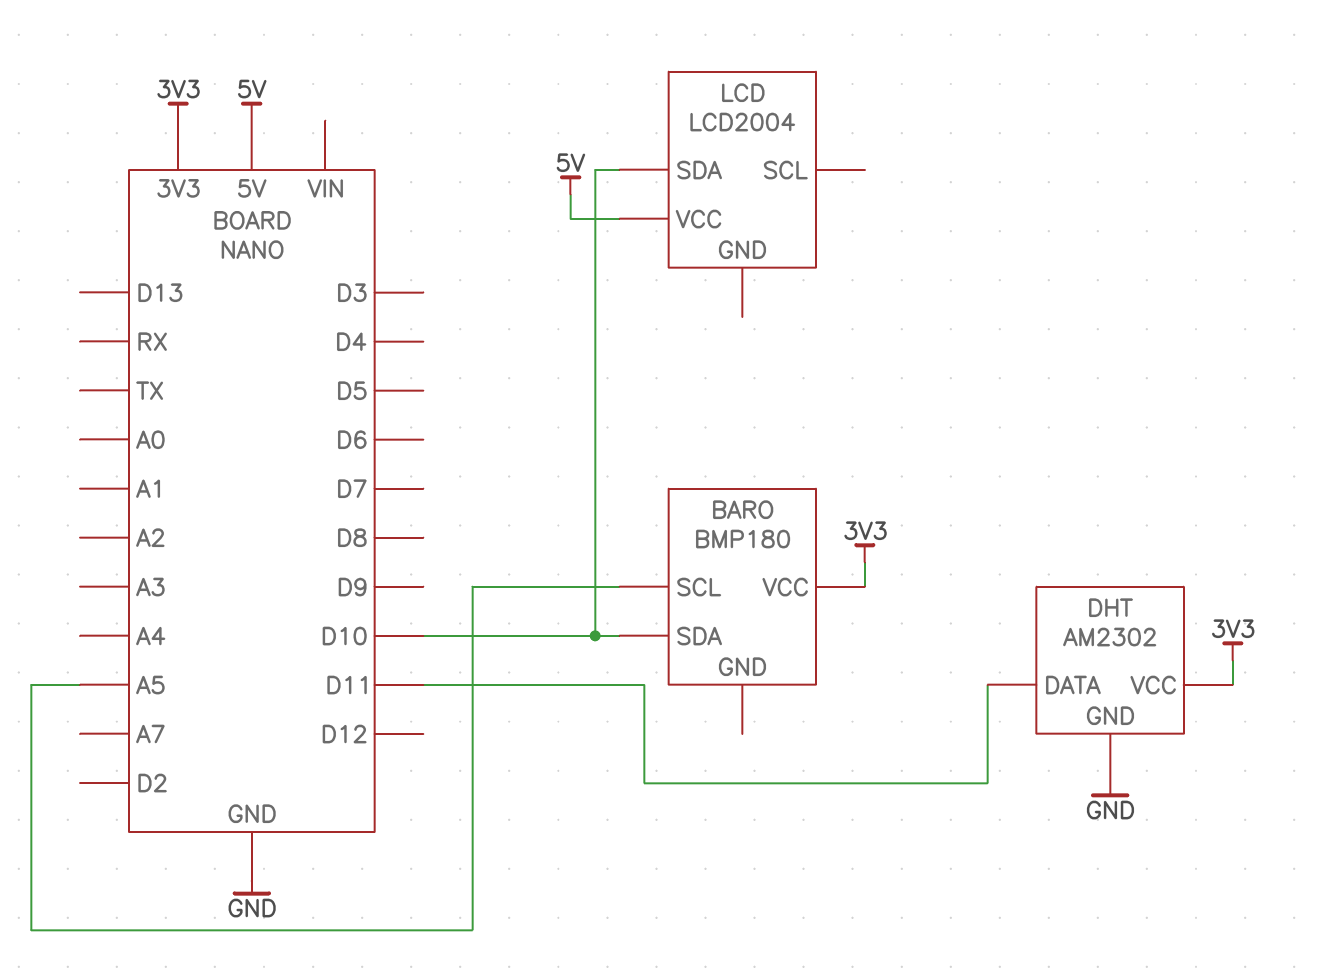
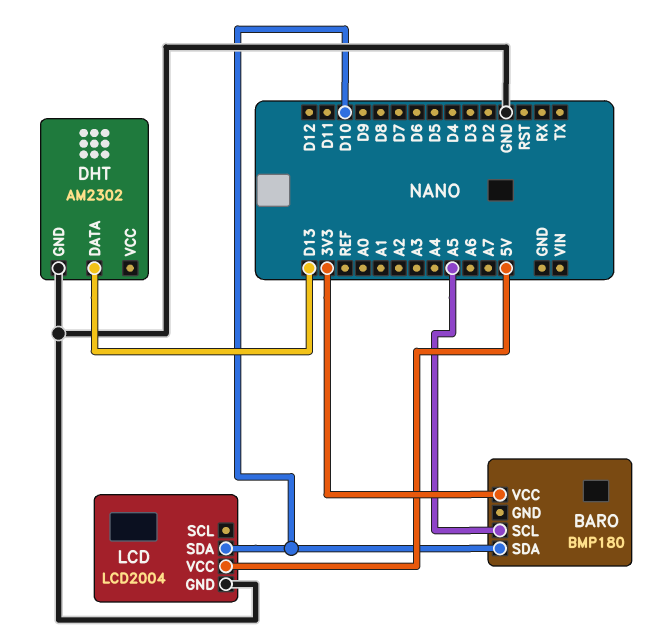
DHT pin DATA: D11 -> D13
DHT pin VCC: 3V3 -> none
LCD pin GND: none -> GND

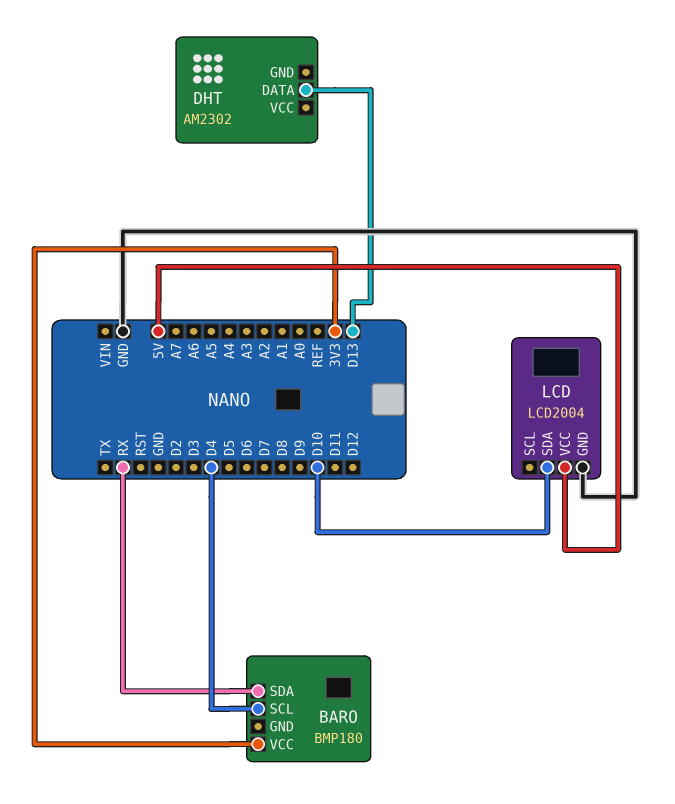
BARO pin SCL: A5 -> D4
BARO pin SDA: D10 -> RX
DHT pin GND: GND -> none

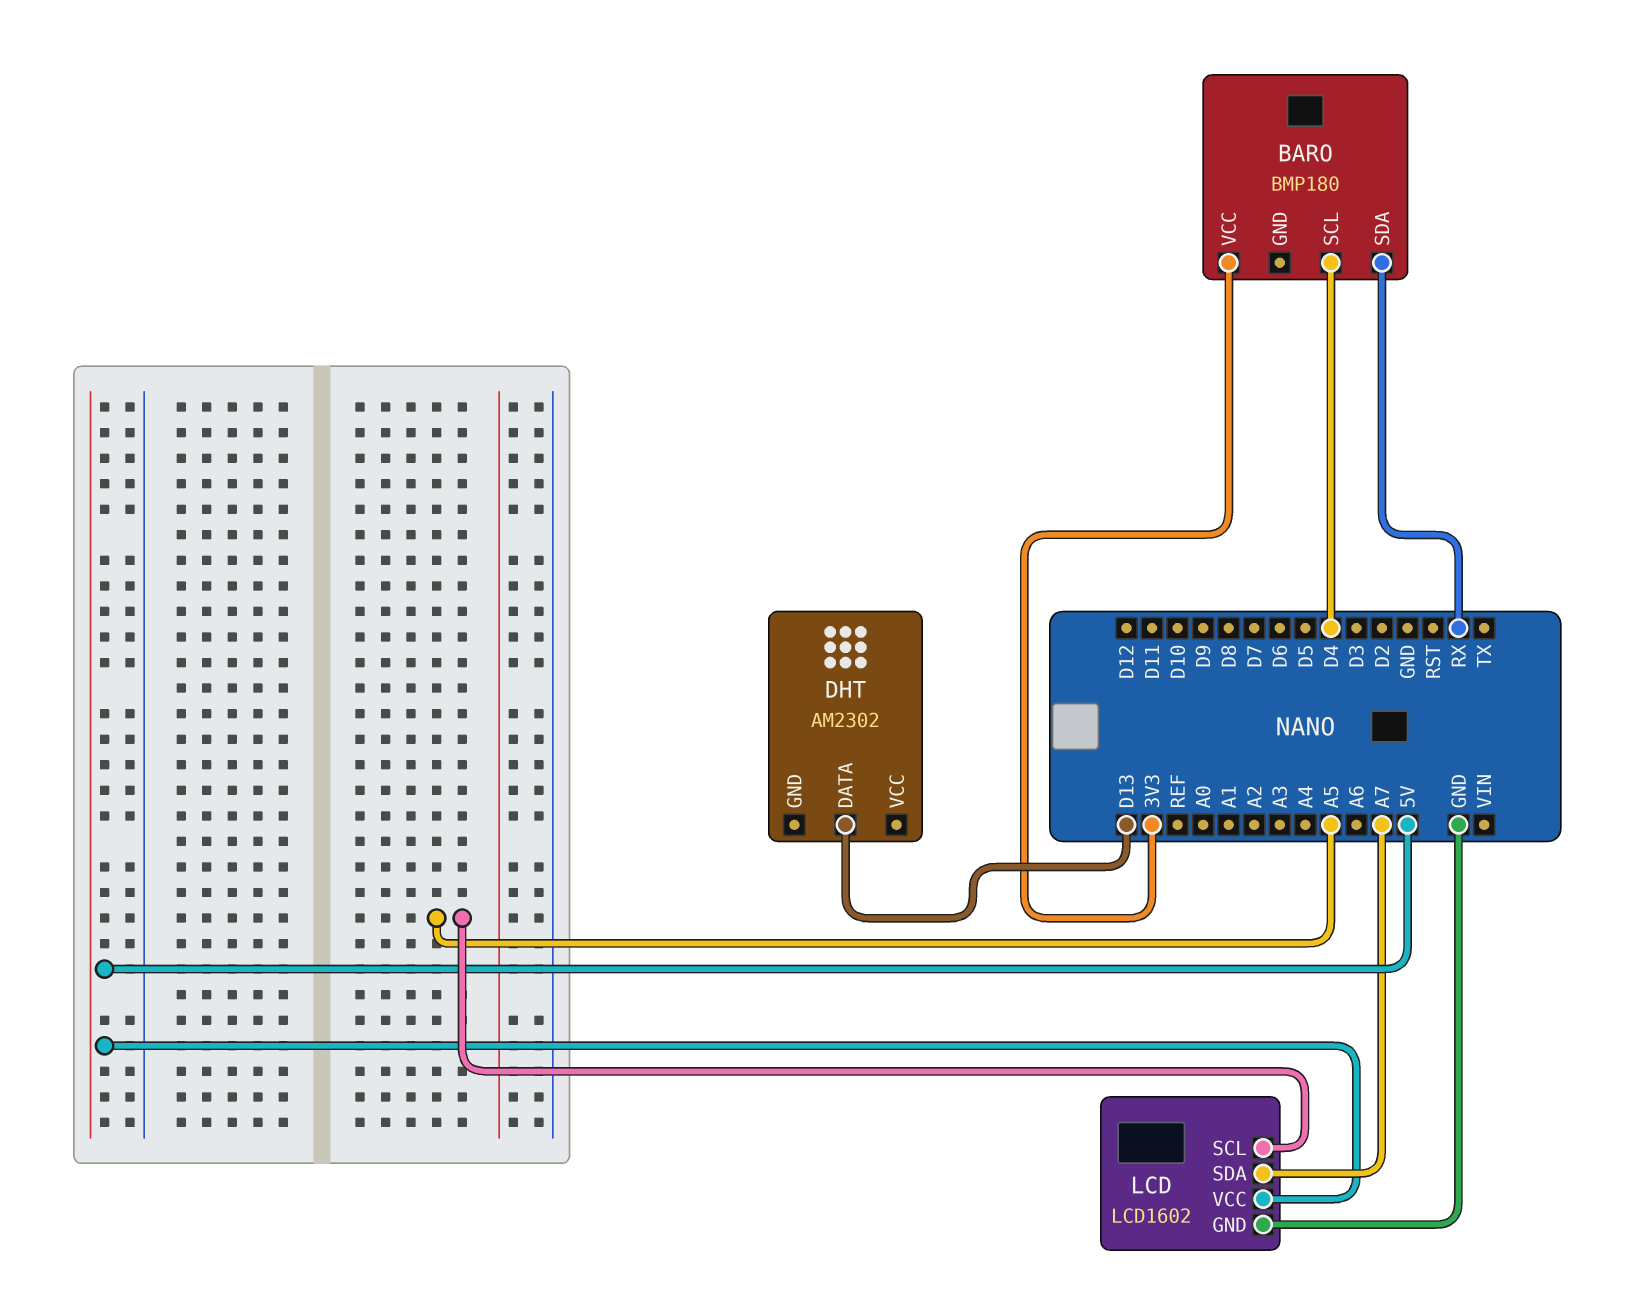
LCD: LCD2004 -> LCD1602
LCD pin SCL: none -> A5
LCD pin SDA: D10 -> A7

